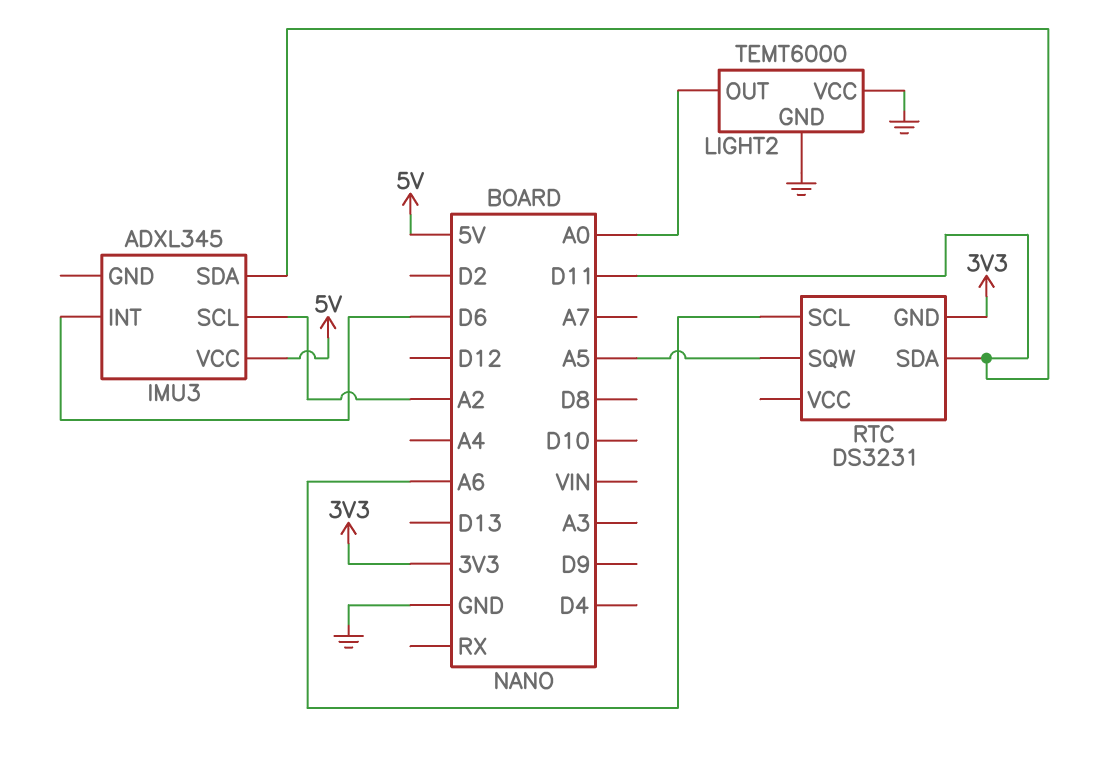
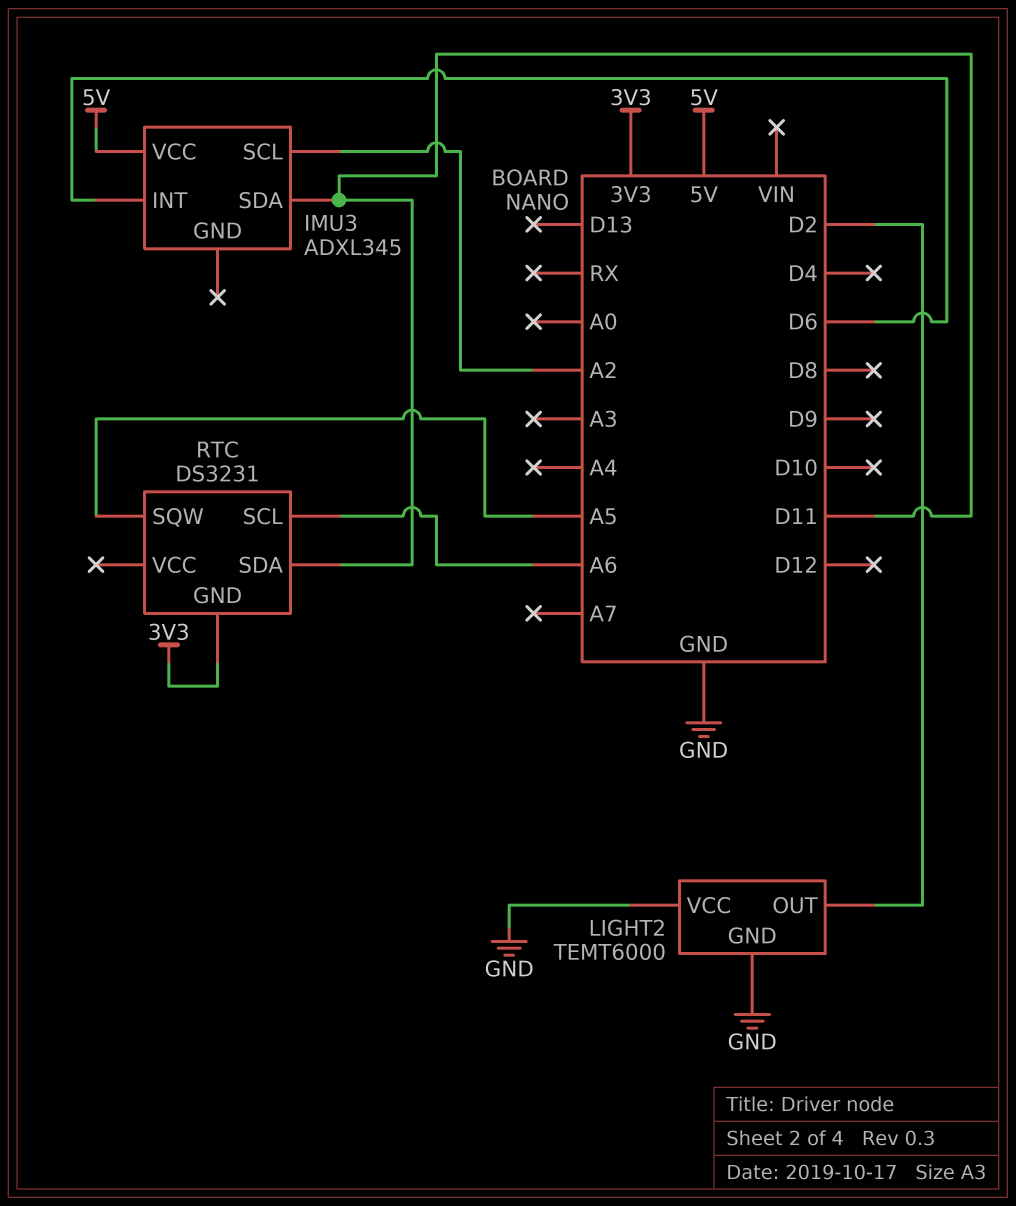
LIGHT2 pin OUT: A0 -> D2

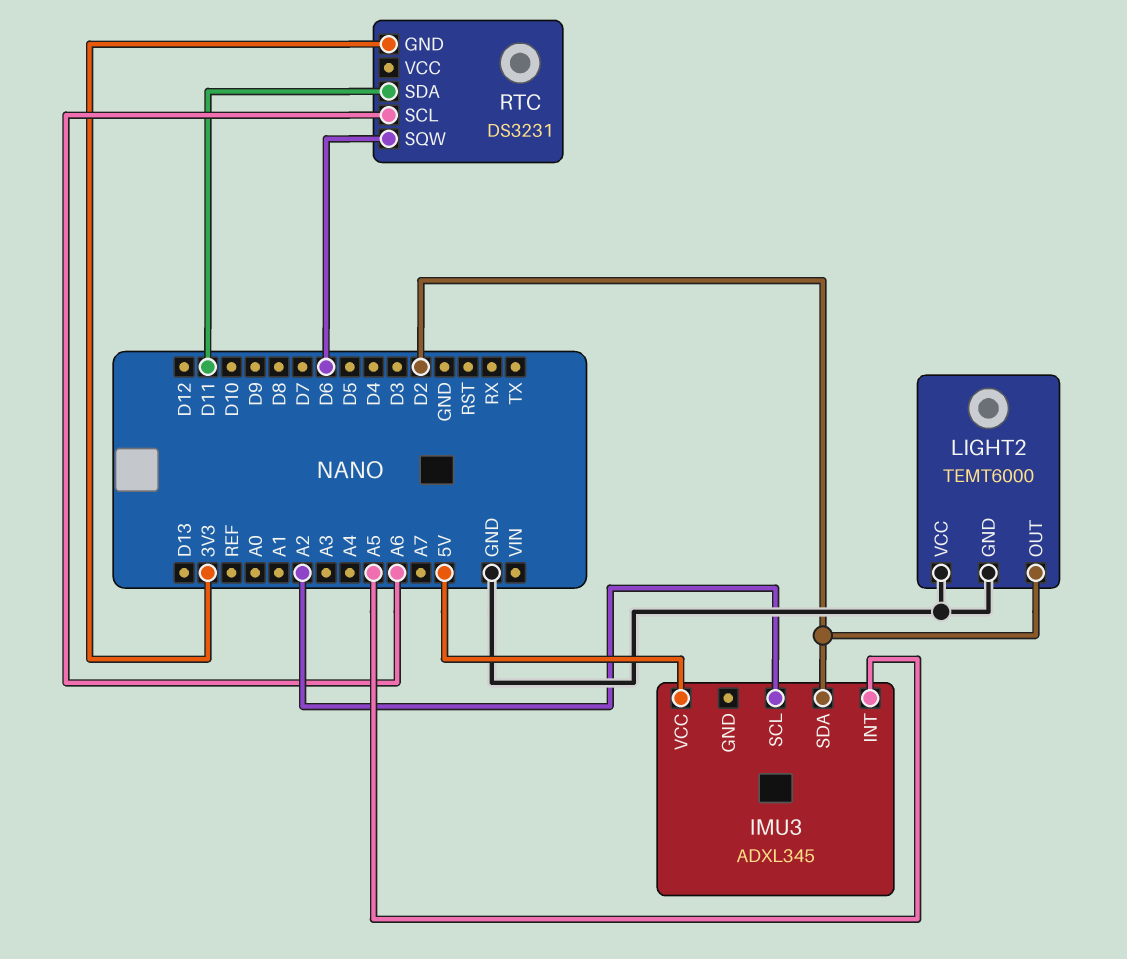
IMU3 pin INT: D6 -> A5
IMU3 pin SDA: D11 -> D2
RTC pin SQW: A5 -> D6

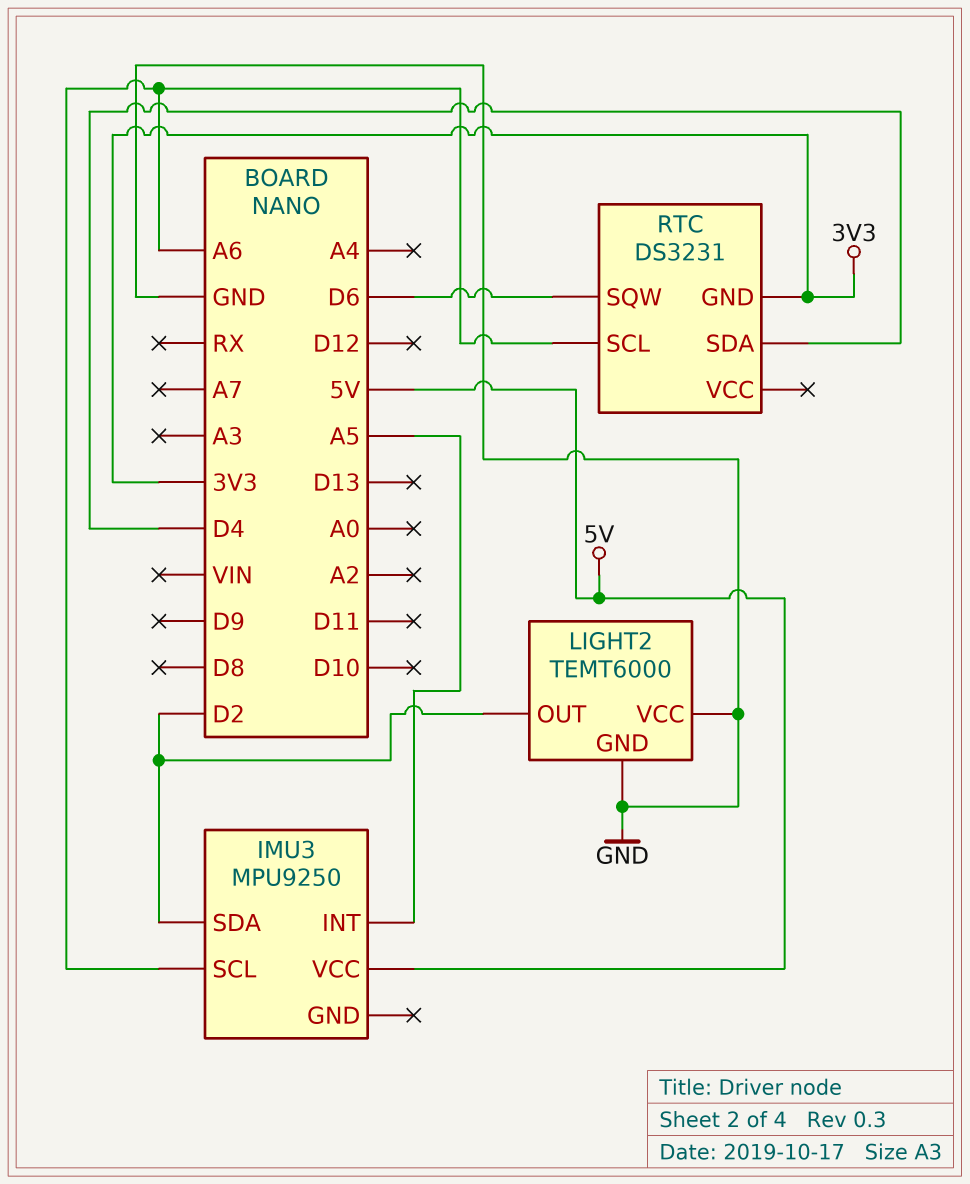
IMU3: ADXL345 -> MPU9250
IMU3 pin SCL: A2 -> A6
RTC pin SDA: D11 -> D4

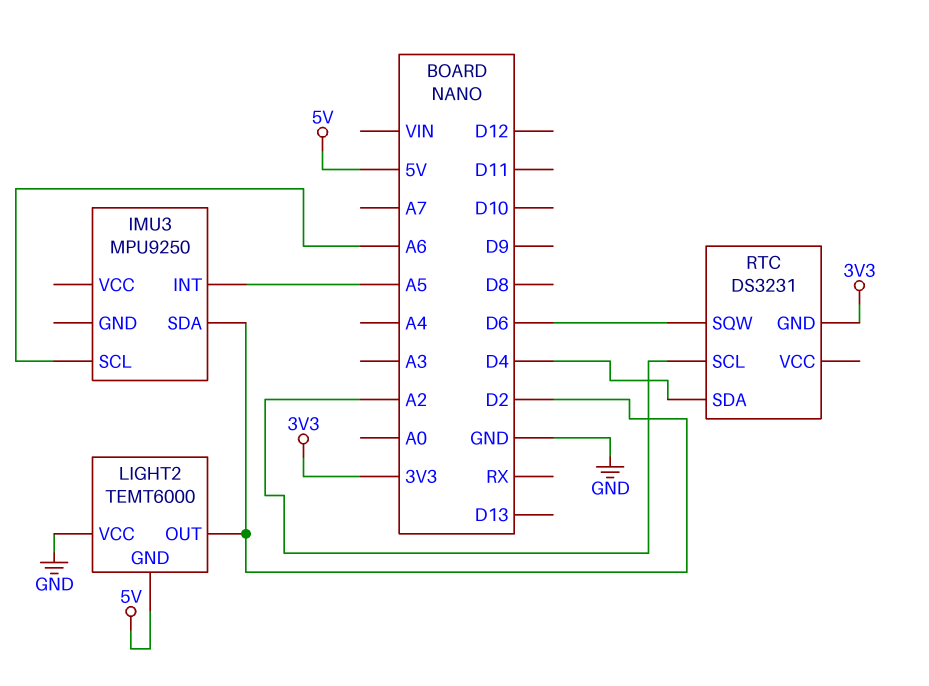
IMU3 pin VCC: 5V -> none
LIGHT2 pin GND: GND -> 5V
RTC pin SCL: A6 -> A2

